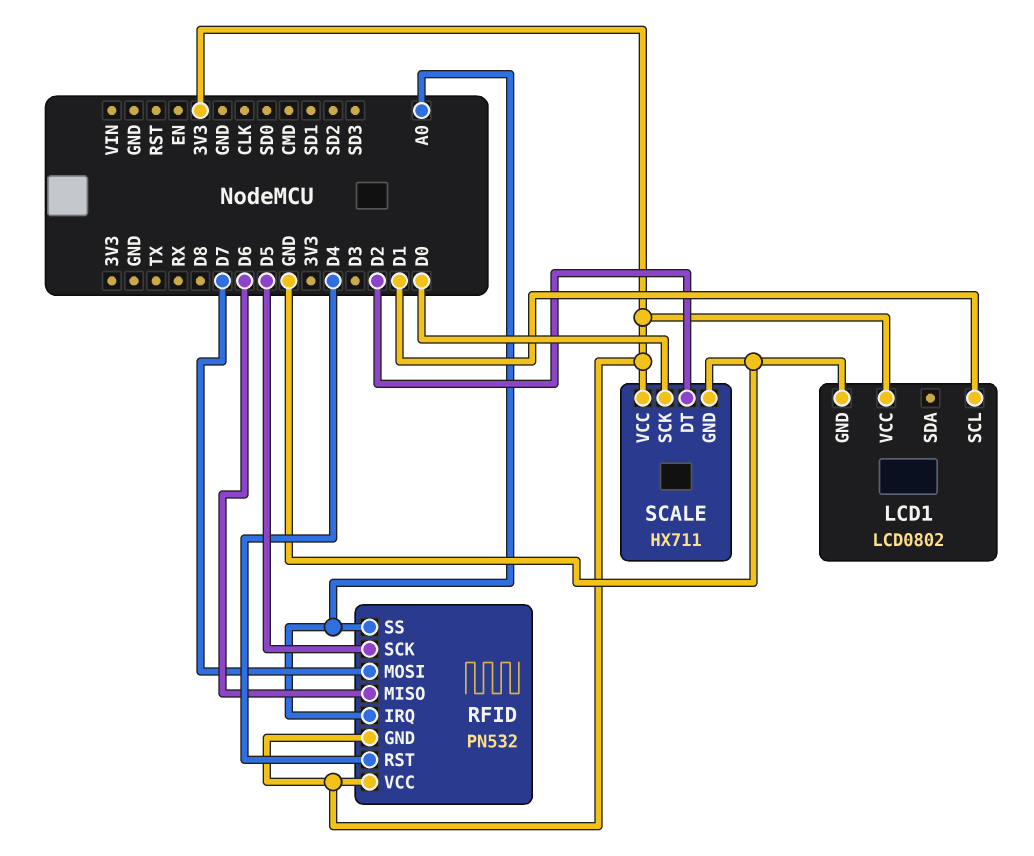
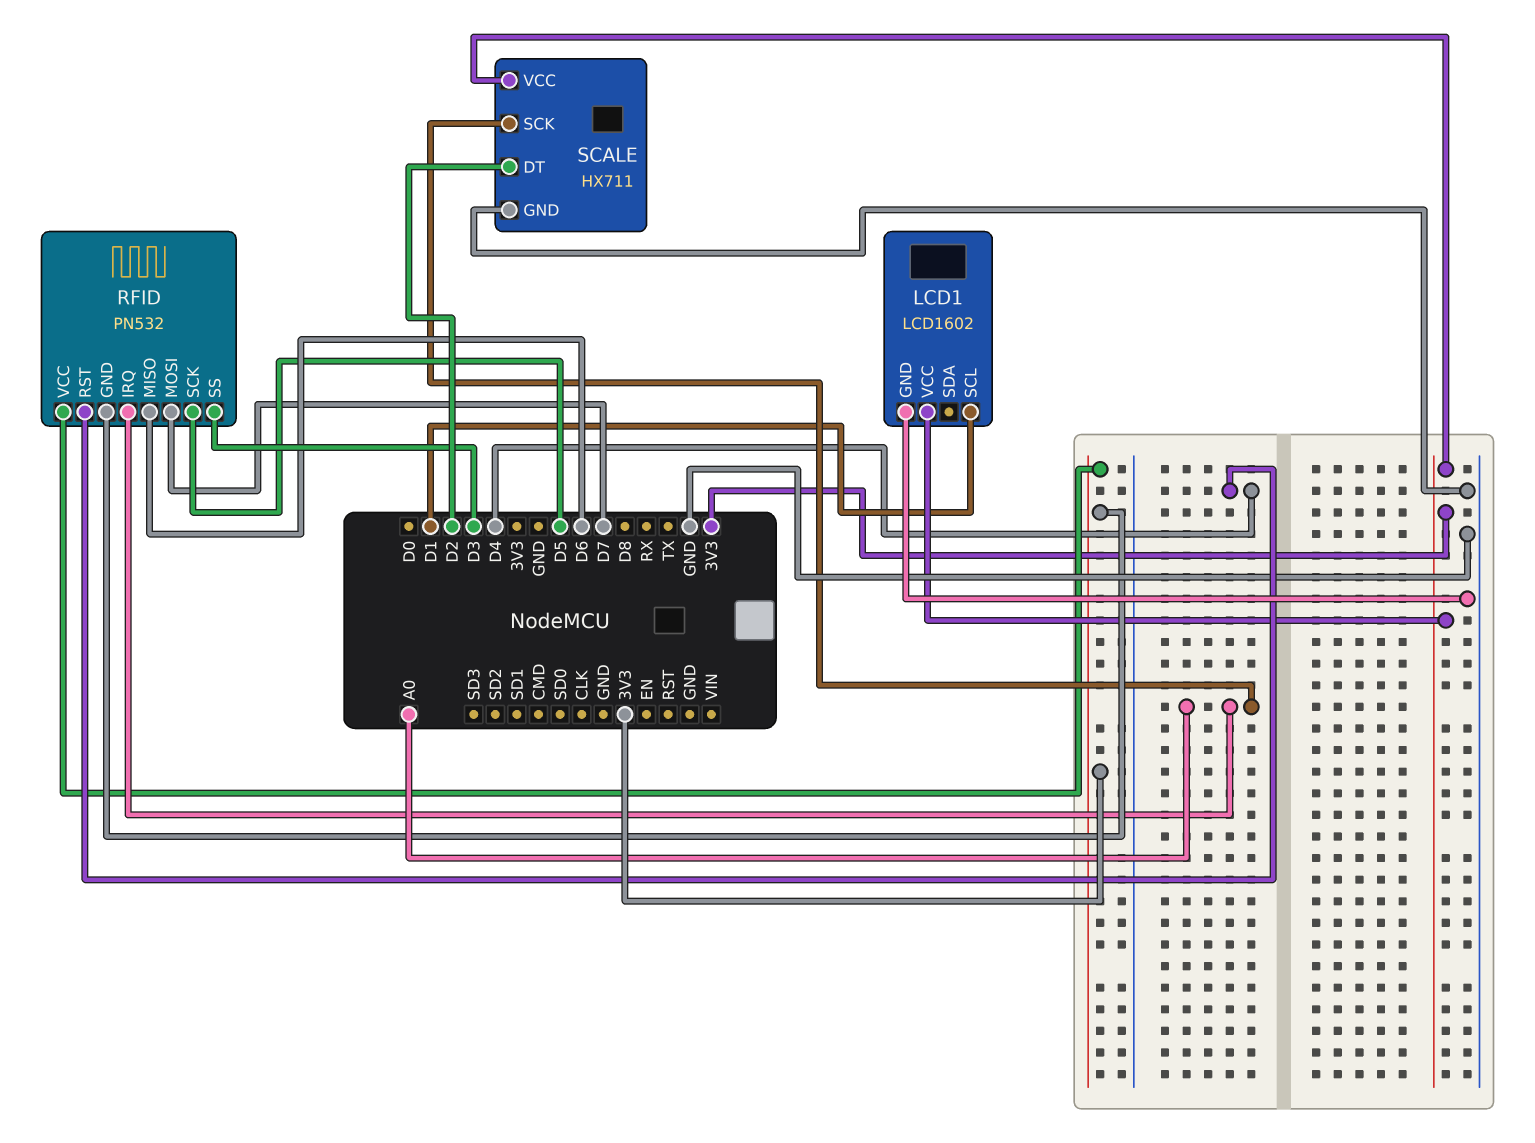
LCD1: LCD0802 -> LCD1602
RFID pin SS: A0 -> D3
SCALE pin SCK: D0 -> A0

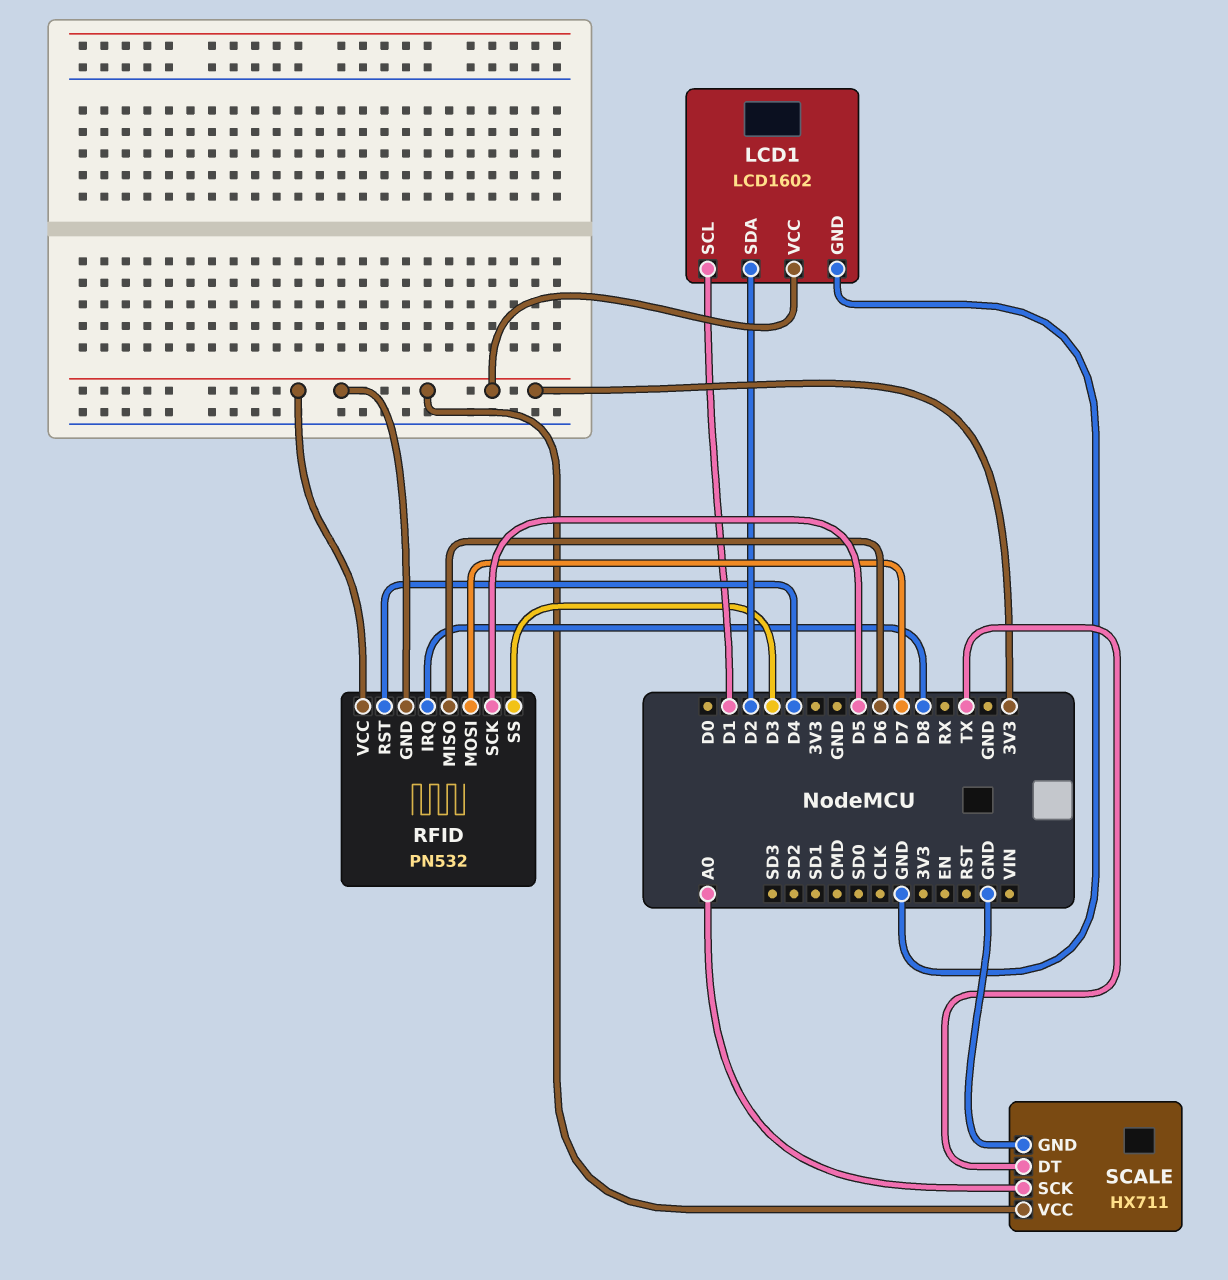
LCD1 pin SDA: none -> D2
RFID pin IRQ: A0 -> D8
SCALE pin DT: D2 -> TX

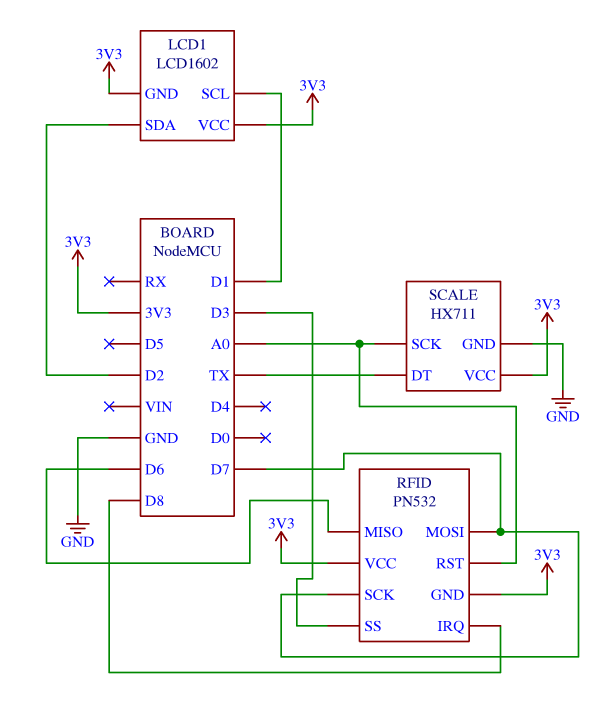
LCD1 pin GND: GND -> 3V3
RFID pin RST: D4 -> A0
RFID pin SCK: D5 -> D7

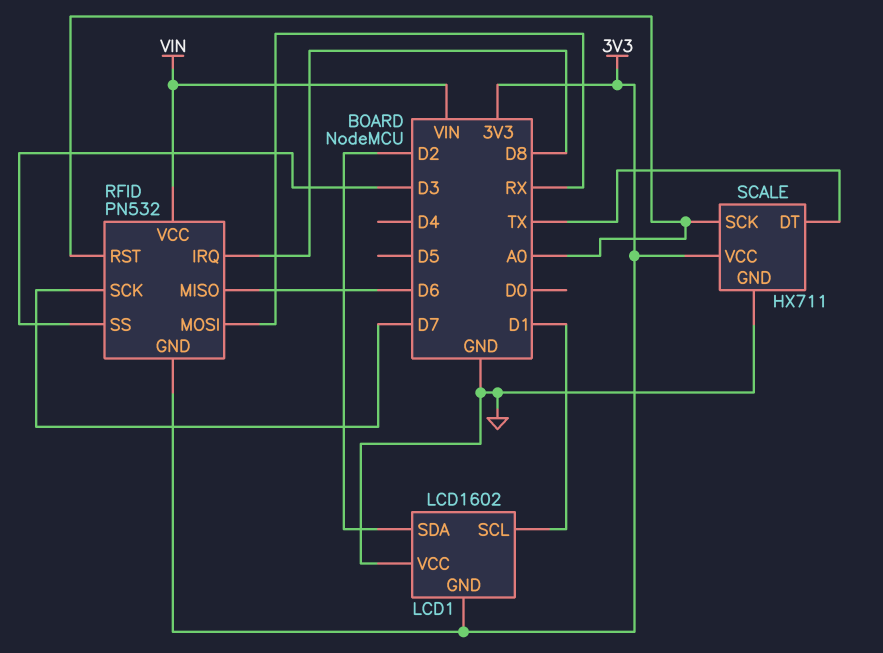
LCD1 pin VCC: 3V3 -> GND
RFID pin MOSI: D7 -> RX
RFID pin VCC: 3V3 -> VIN

